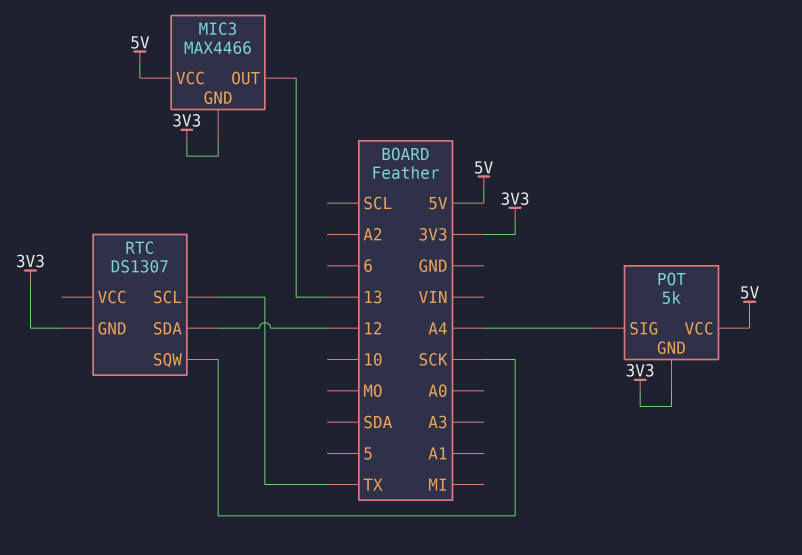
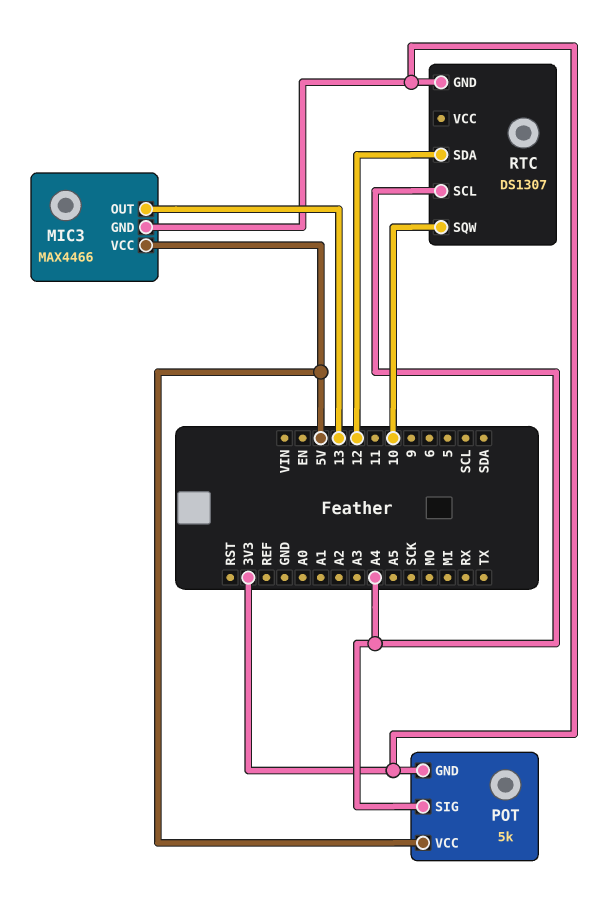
RTC pin SCL: TX -> A4
RTC pin SQW: SCK -> 10

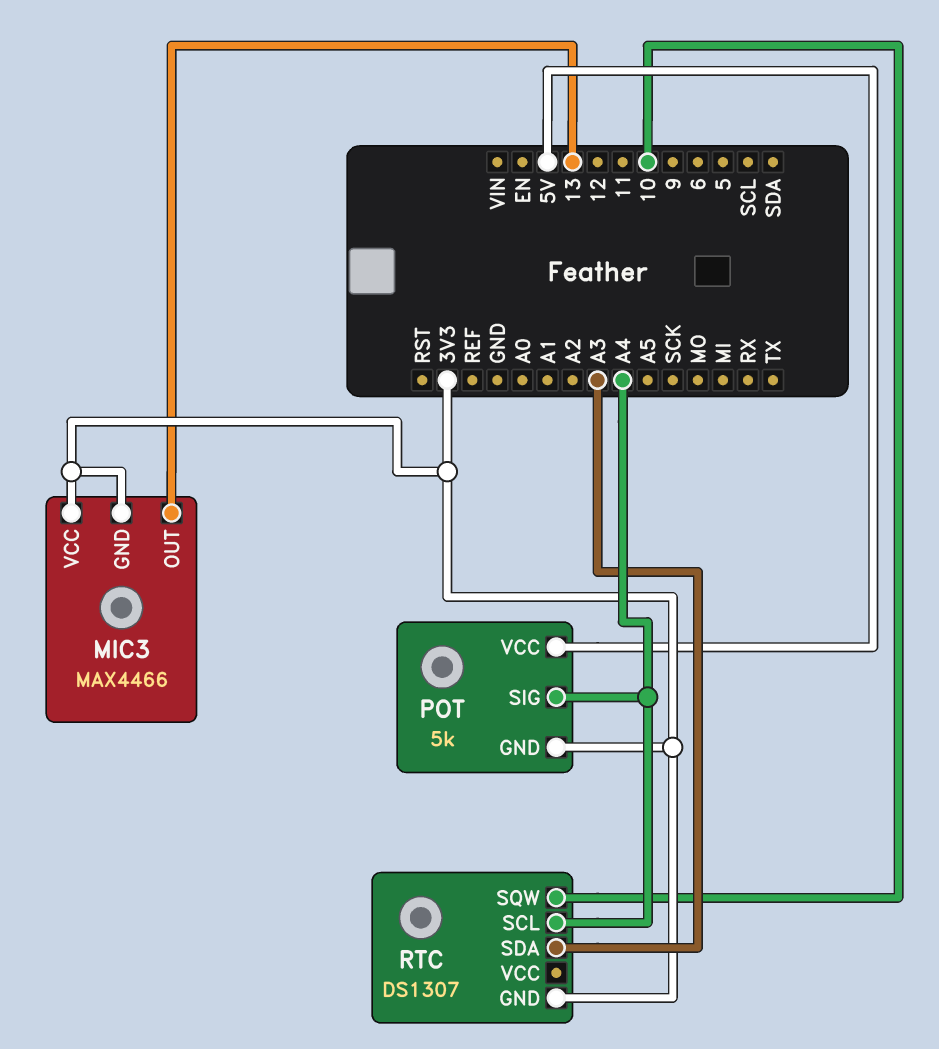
MIC3 pin VCC: 5V -> 3V3
RTC pin SDA: 12 -> A3

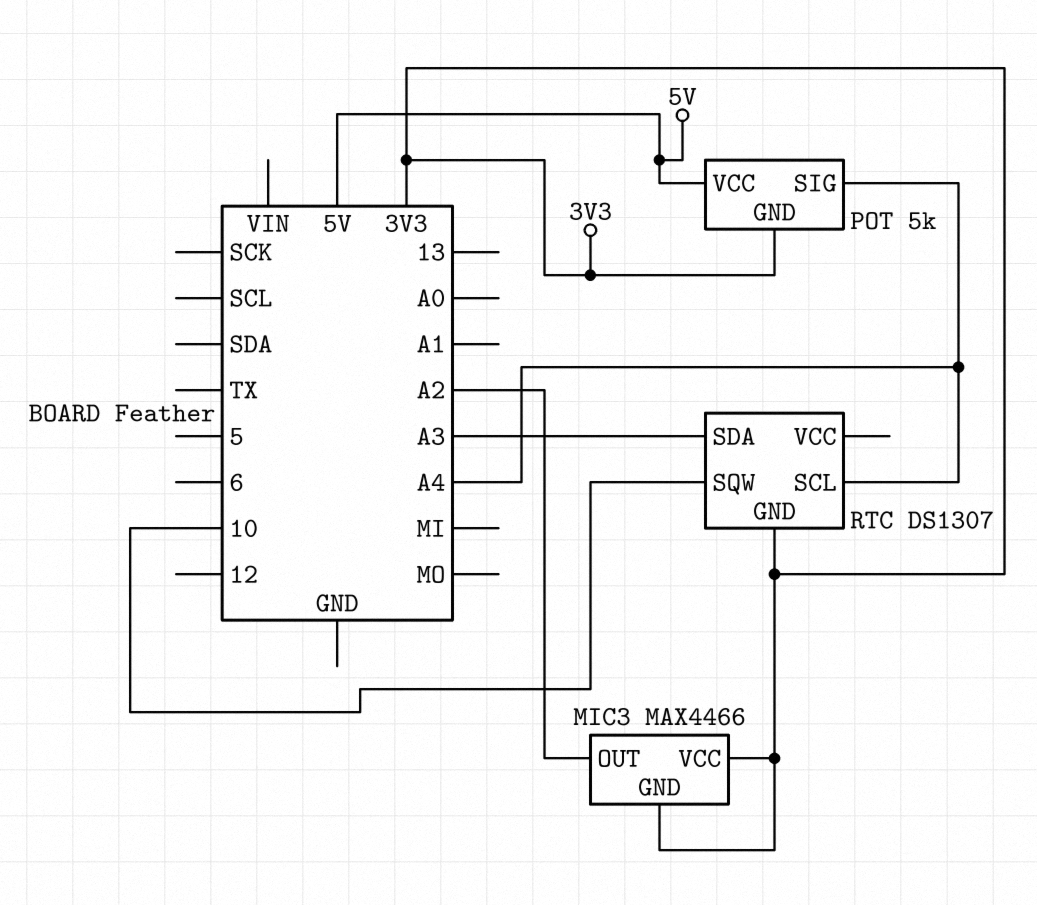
MIC3 pin OUT: 13 -> A2

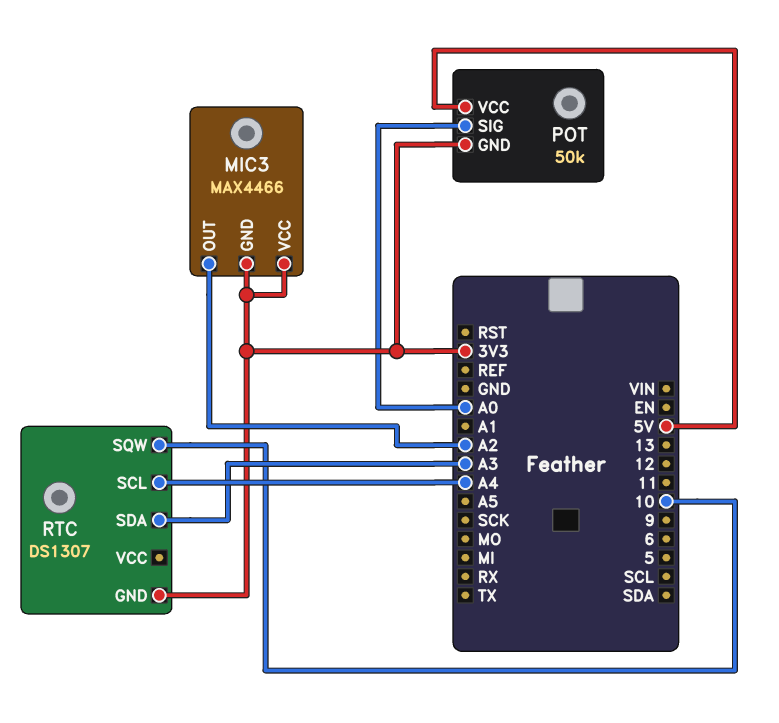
POT: 5k -> 50k
POT pin SIG: A4 -> A0

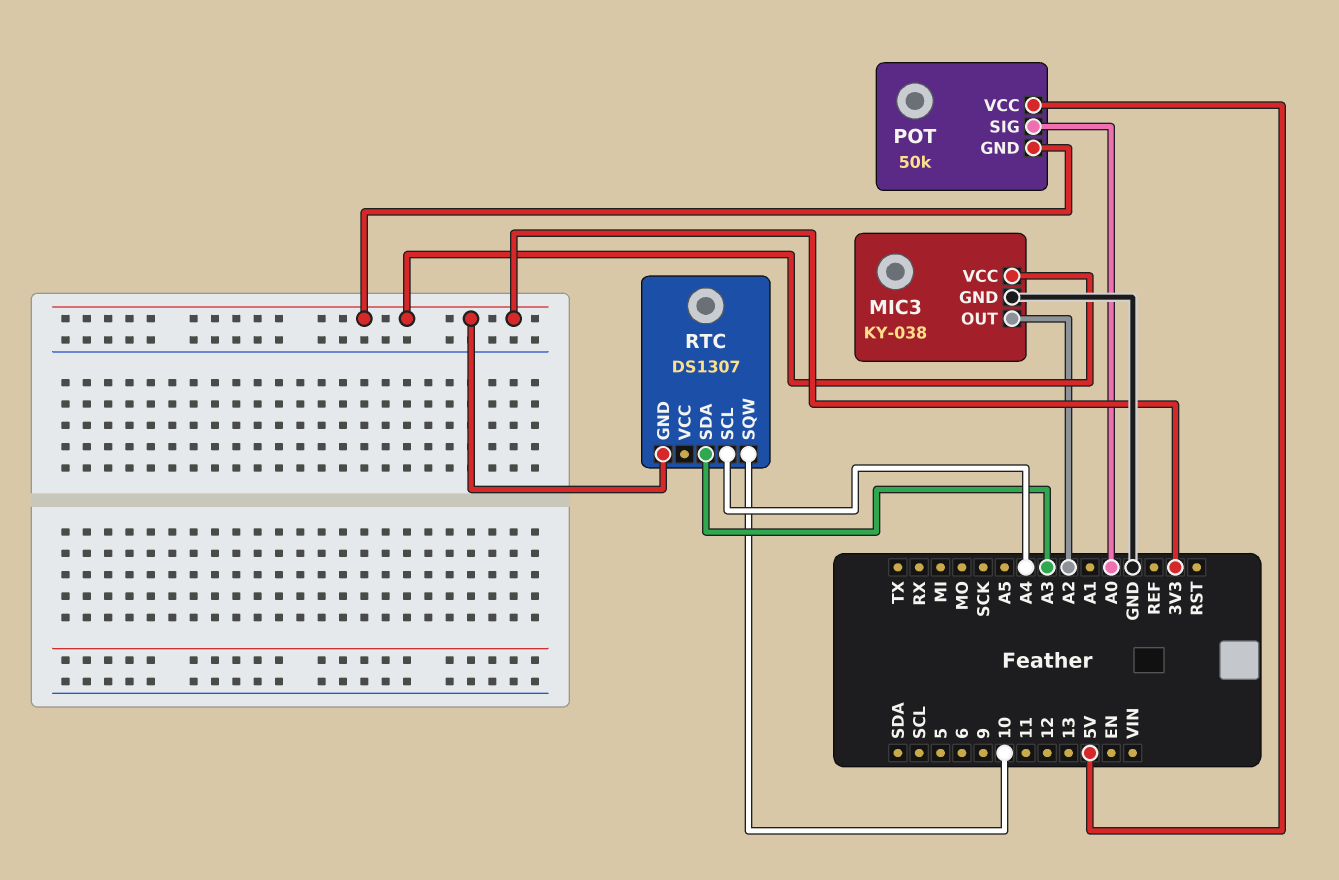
MIC3: MAX4466 -> KY-038
MIC3 pin GND: 3V3 -> GND

